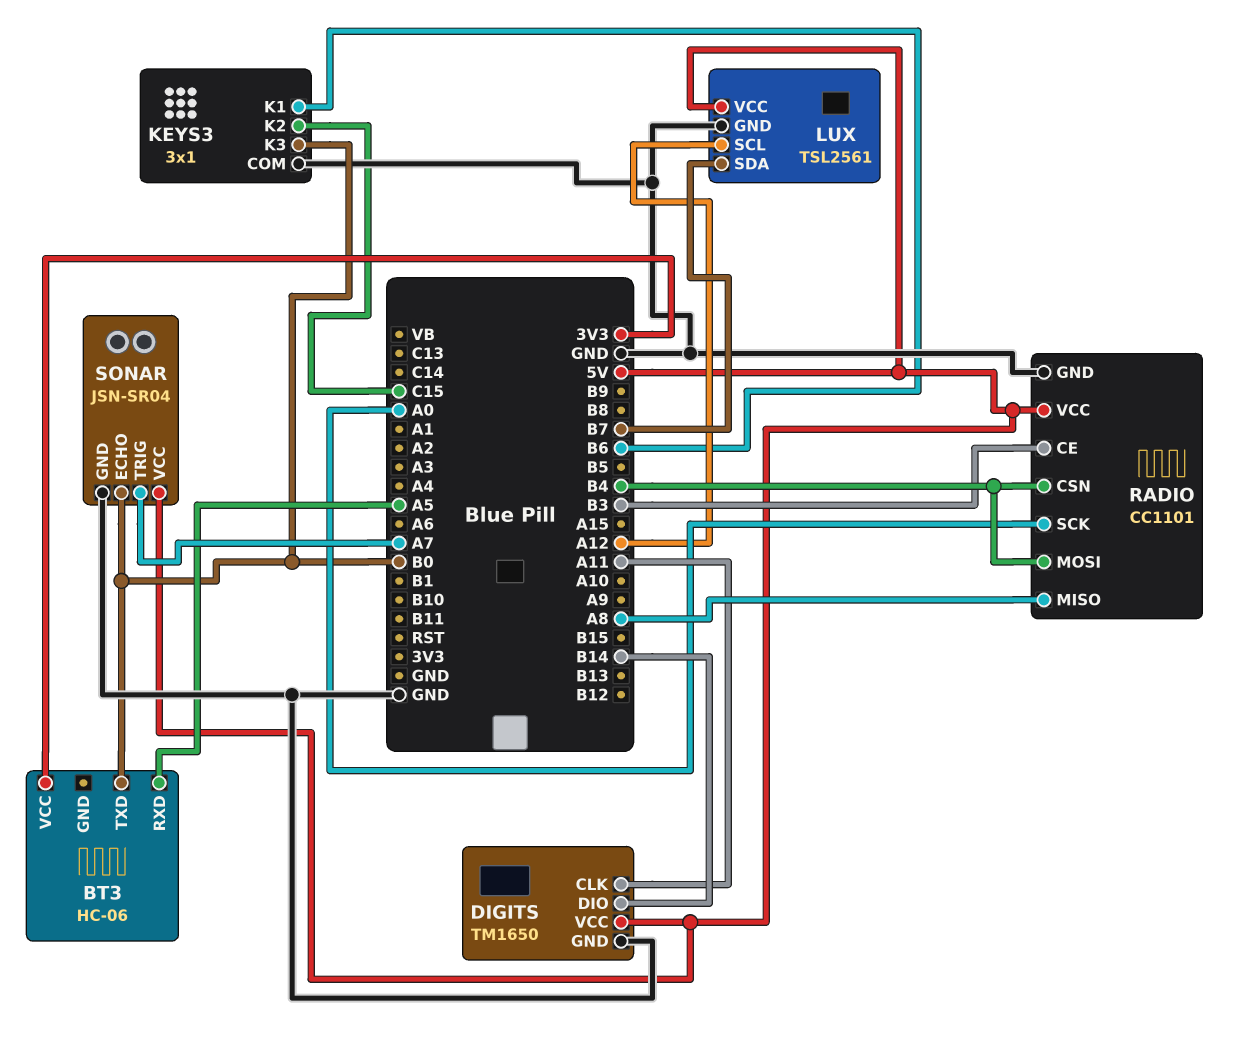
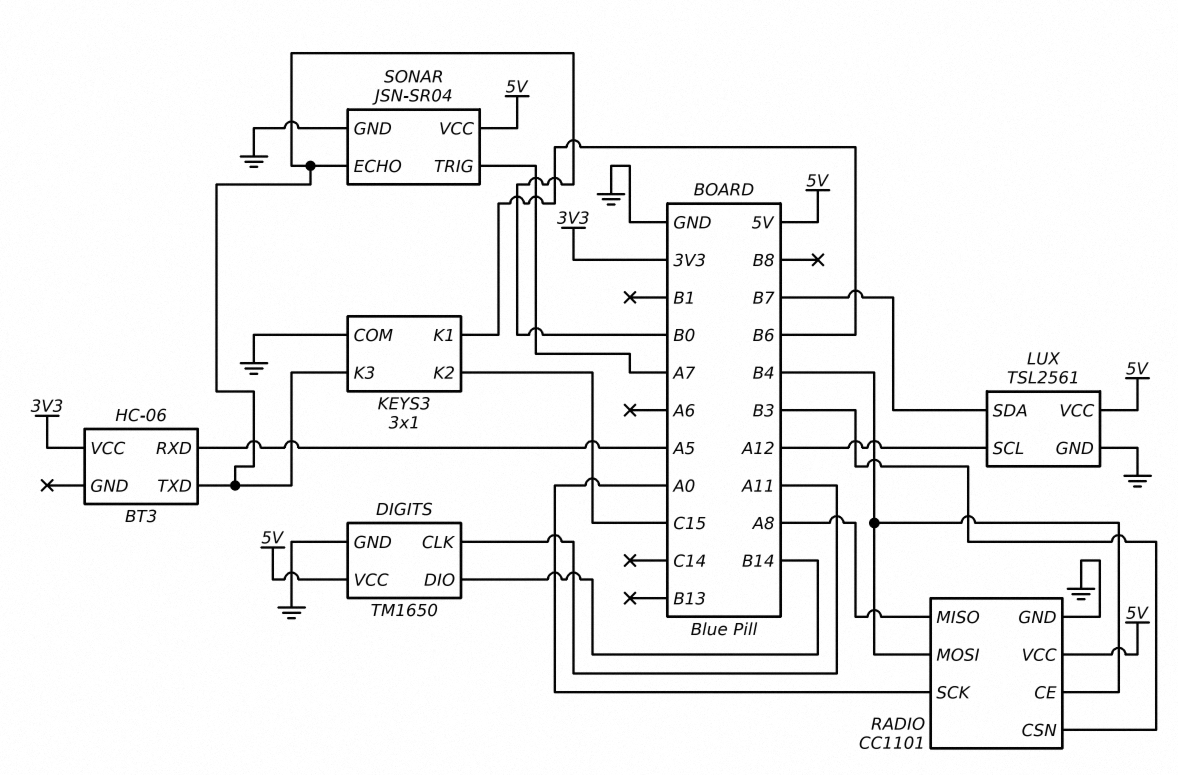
RADIO pin CE: B3 -> B4
RADIO pin CSN: B4 -> B3

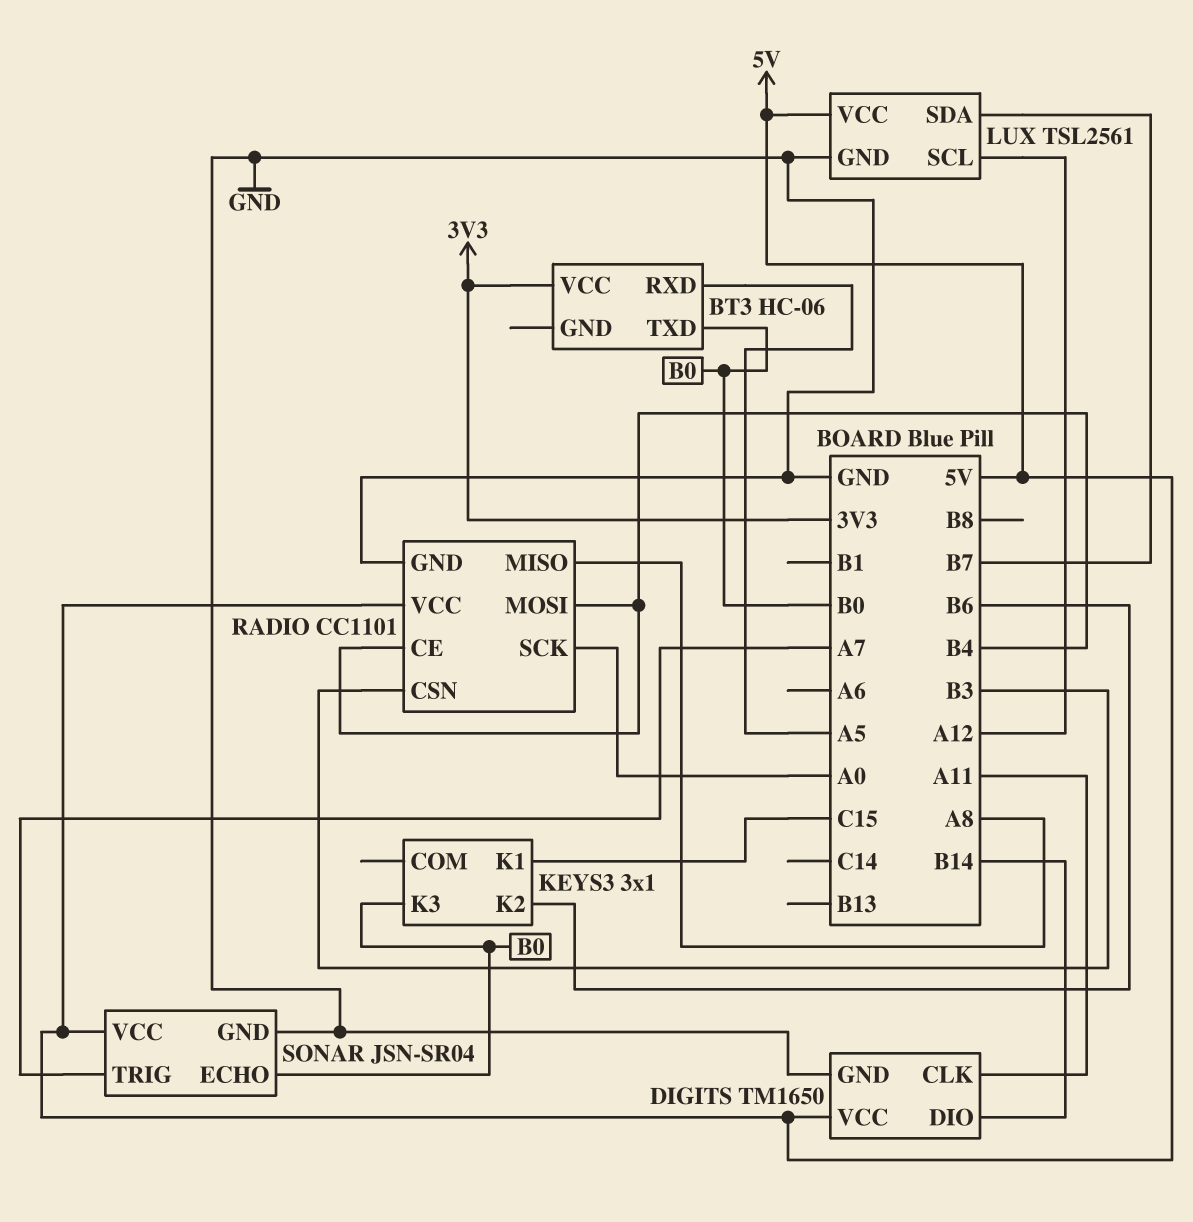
KEYS3 pin COM: GND -> none
KEYS3 pin K1: B6 -> C15
KEYS3 pin K2: C15 -> B6

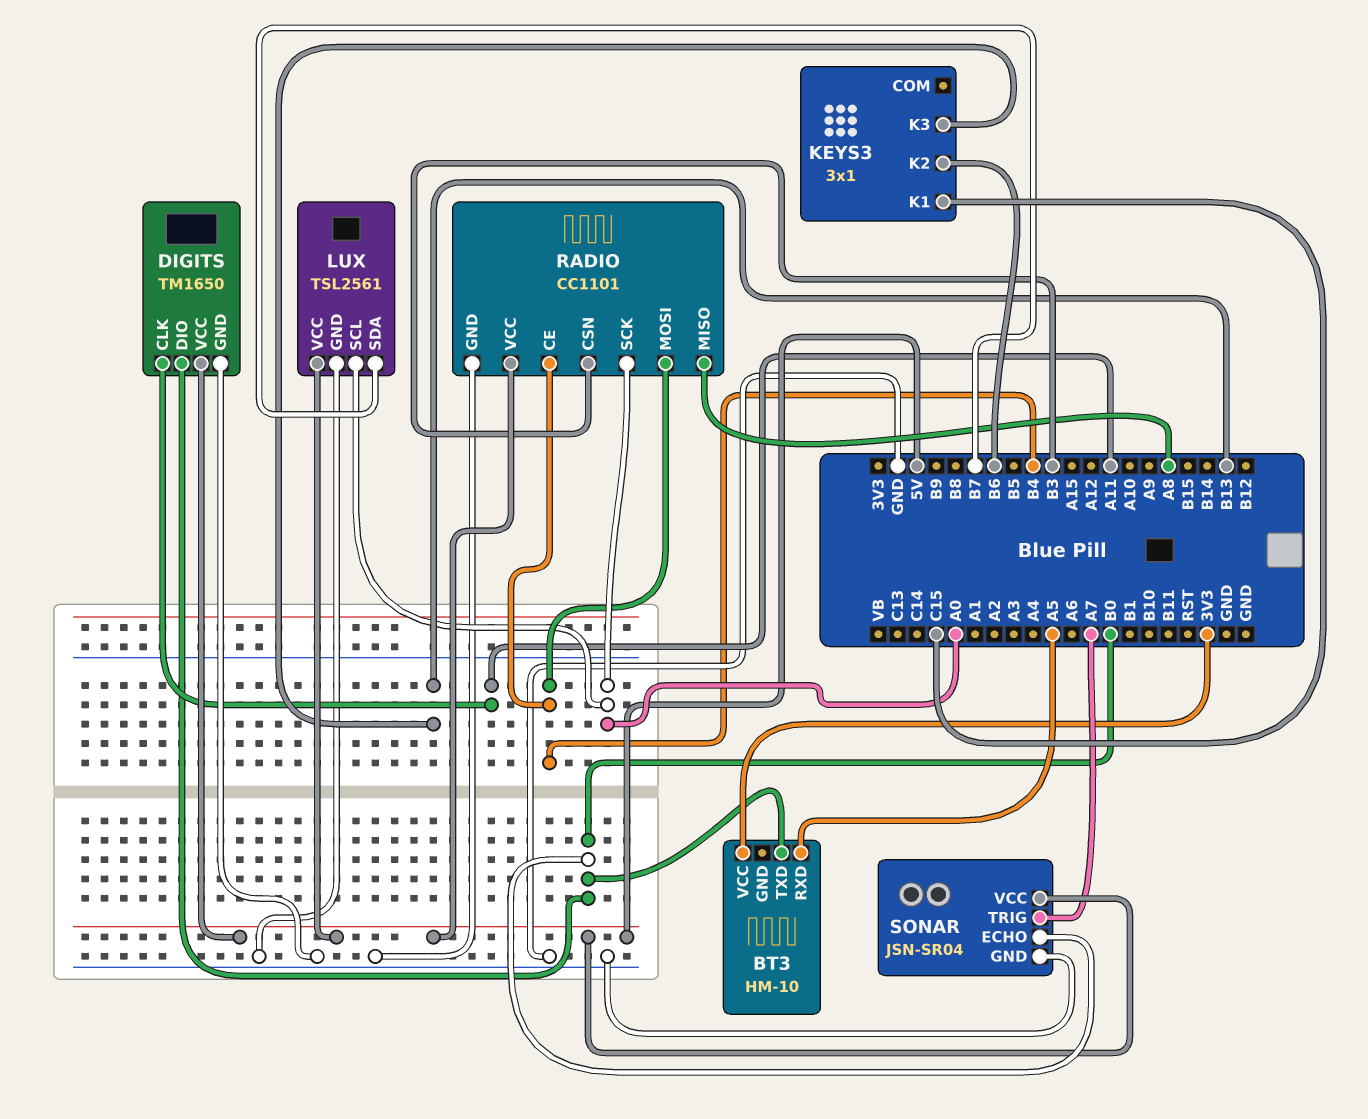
BT3: HC-06 -> HM-10
DIGITS pin DIO: B14 -> B0
KEYS3 pin K3: B0 -> B13
LUX pin SCL: A12 -> A0

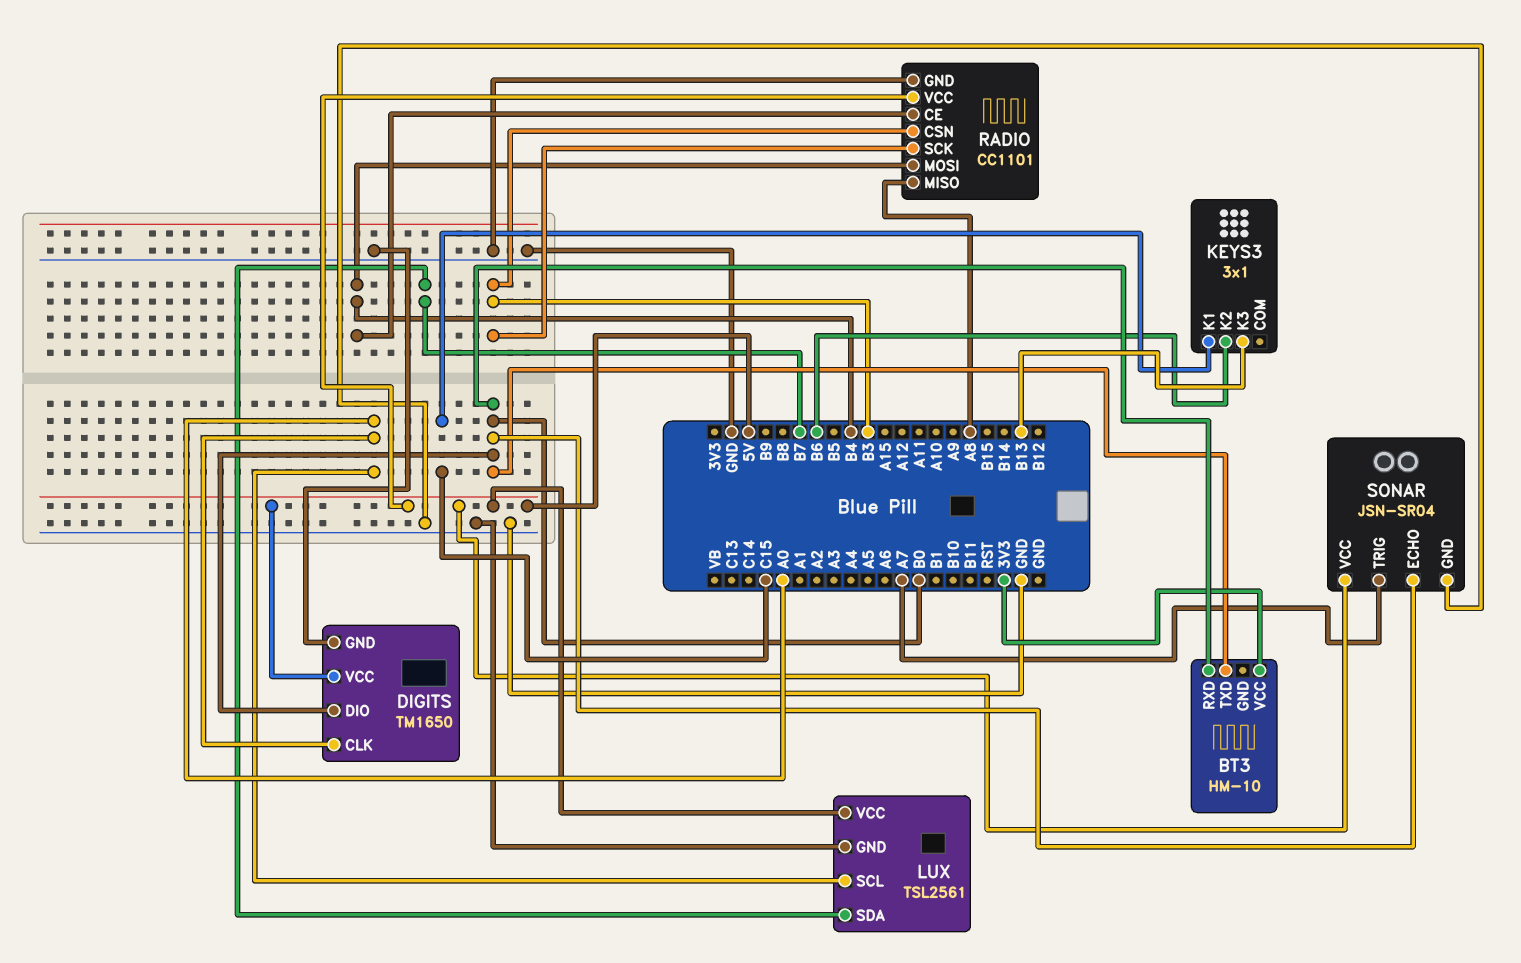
BT3 pin RXD: A5 -> B0
DIGITS pin CLK: A11 -> A0
RADIO pin SCK: A0 -> B3

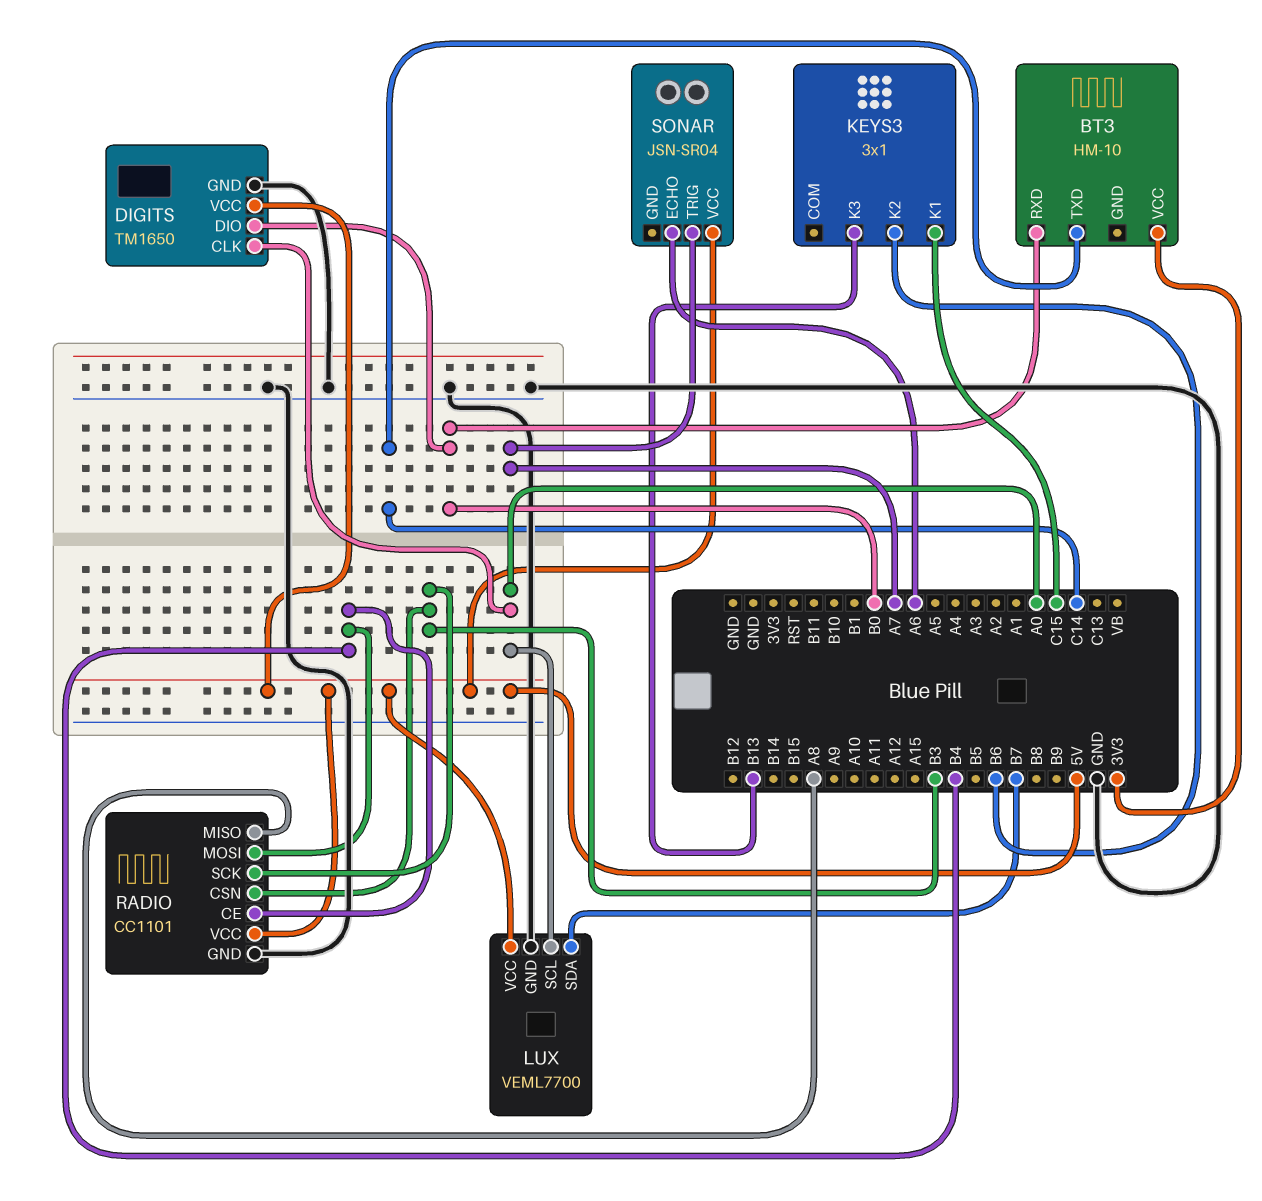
BT3 pin TXD: B0 -> C14
LUX: TSL2561 -> VEML7700
SONAR pin ECHO: B0 -> A6
SONAR pin GND: GND -> none

